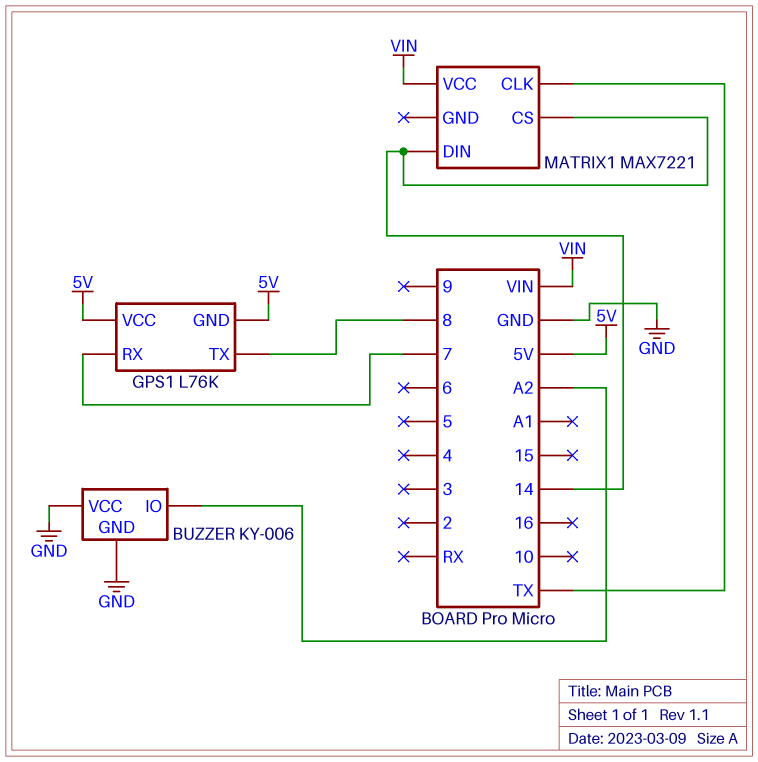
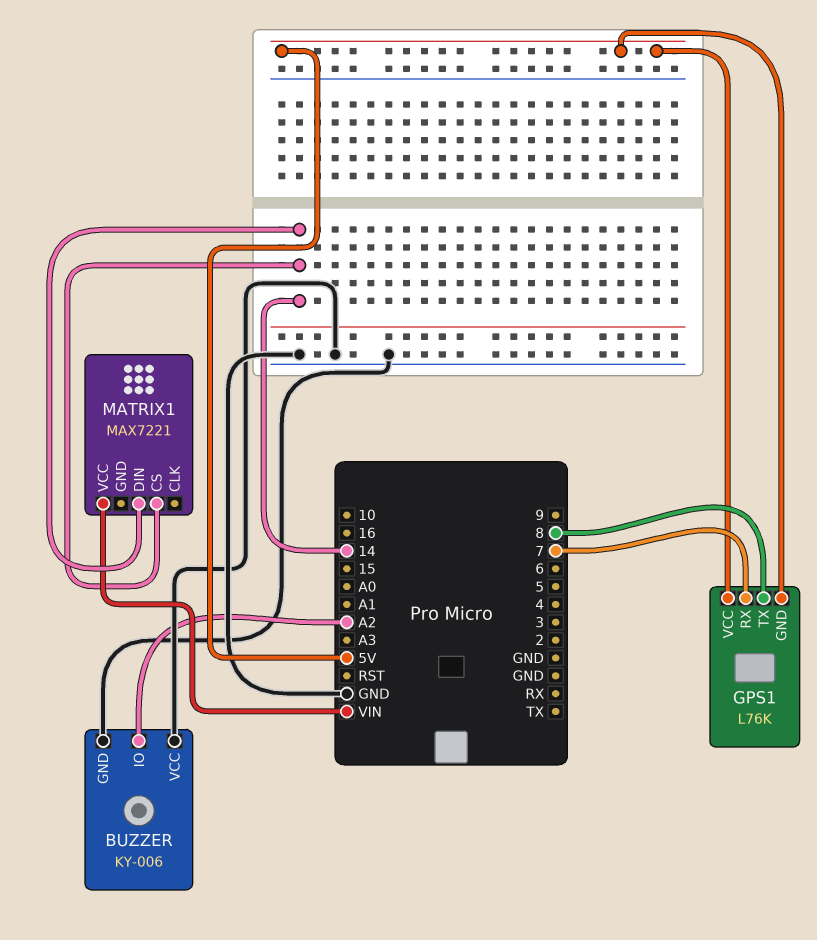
MATRIX1 pin CLK: TX -> none

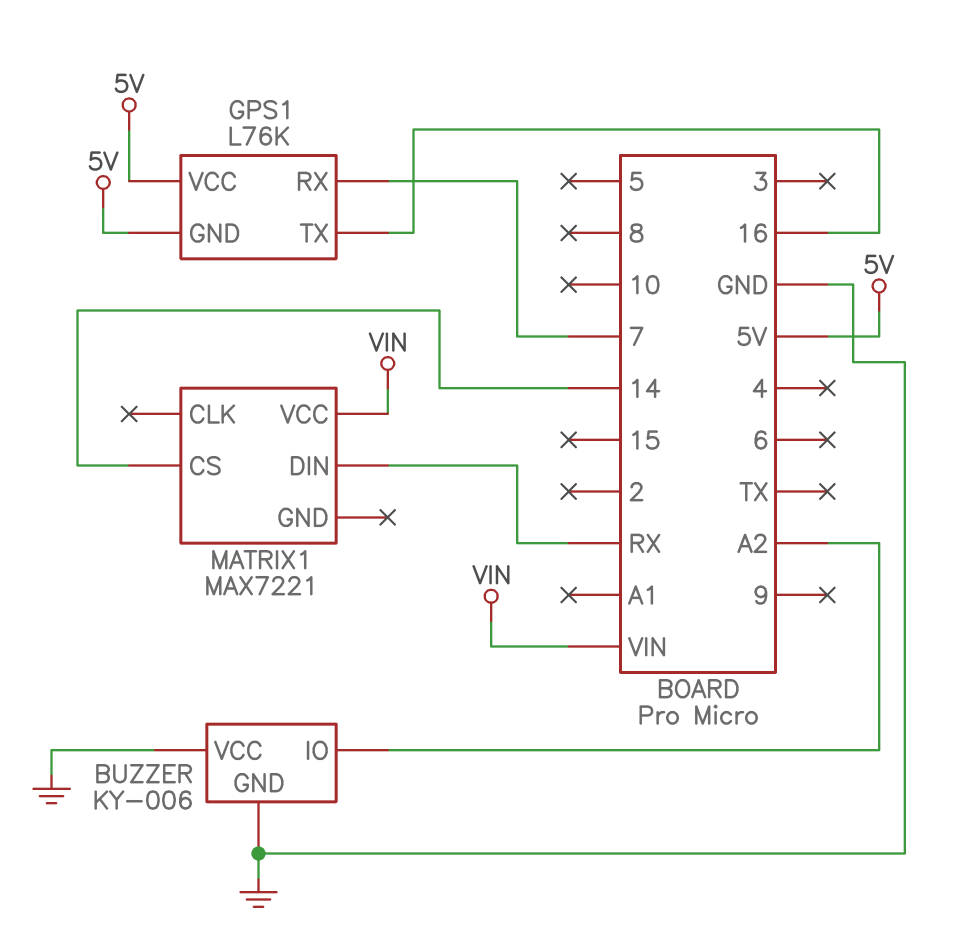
GPS1 pin TX: 8 -> 16
MATRIX1 pin DIN: 14 -> RX

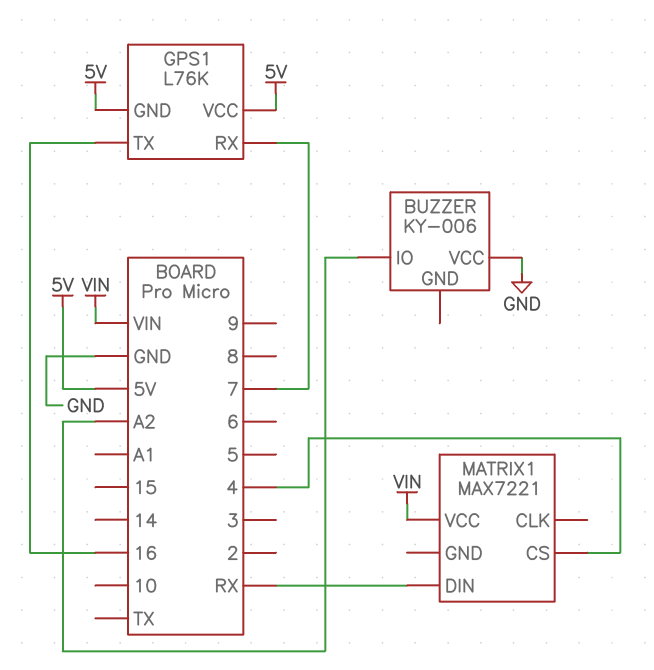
BUZZER pin GND: GND -> none
MATRIX1 pin CS: 14 -> 4

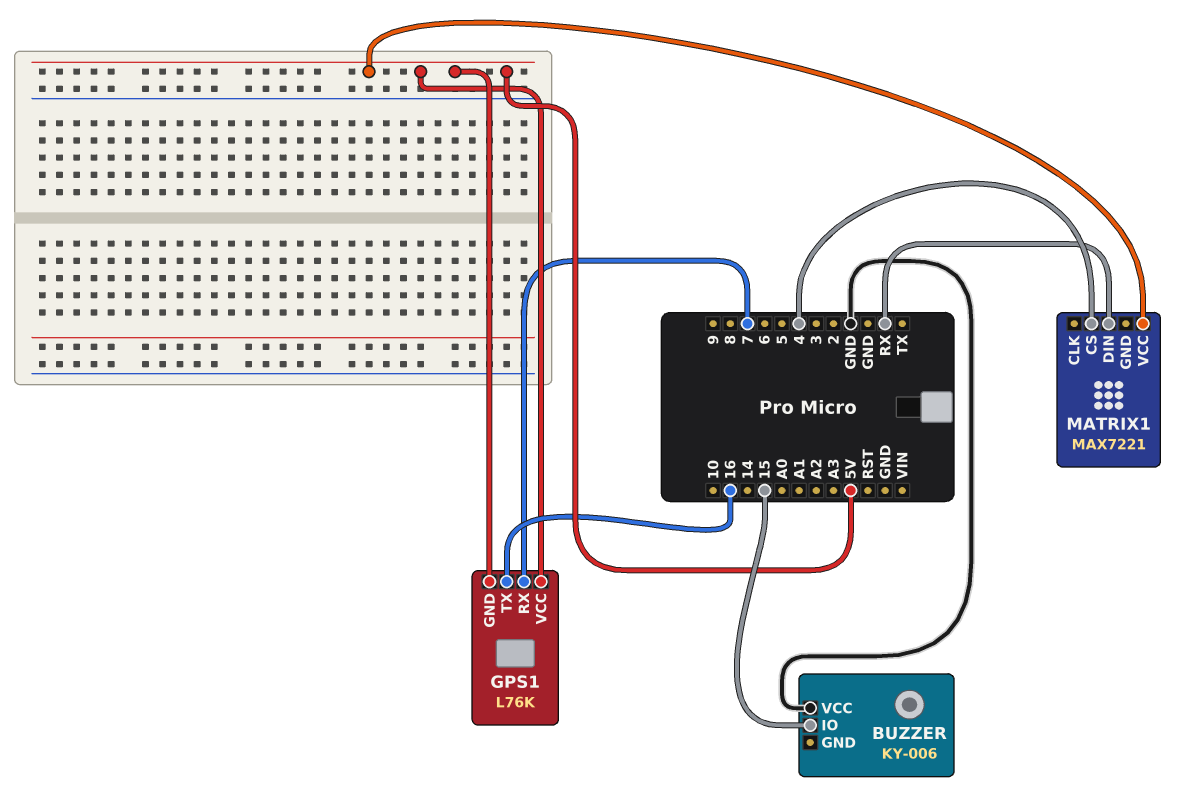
BUZZER pin IO: A2 -> 15
MATRIX1 pin VCC: VIN -> 5V

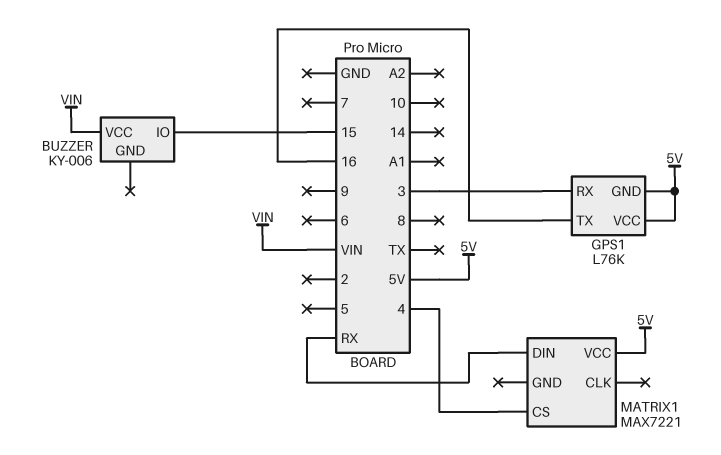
BUZZER pin VCC: GND -> VIN
GPS1 pin RX: 7 -> 3

